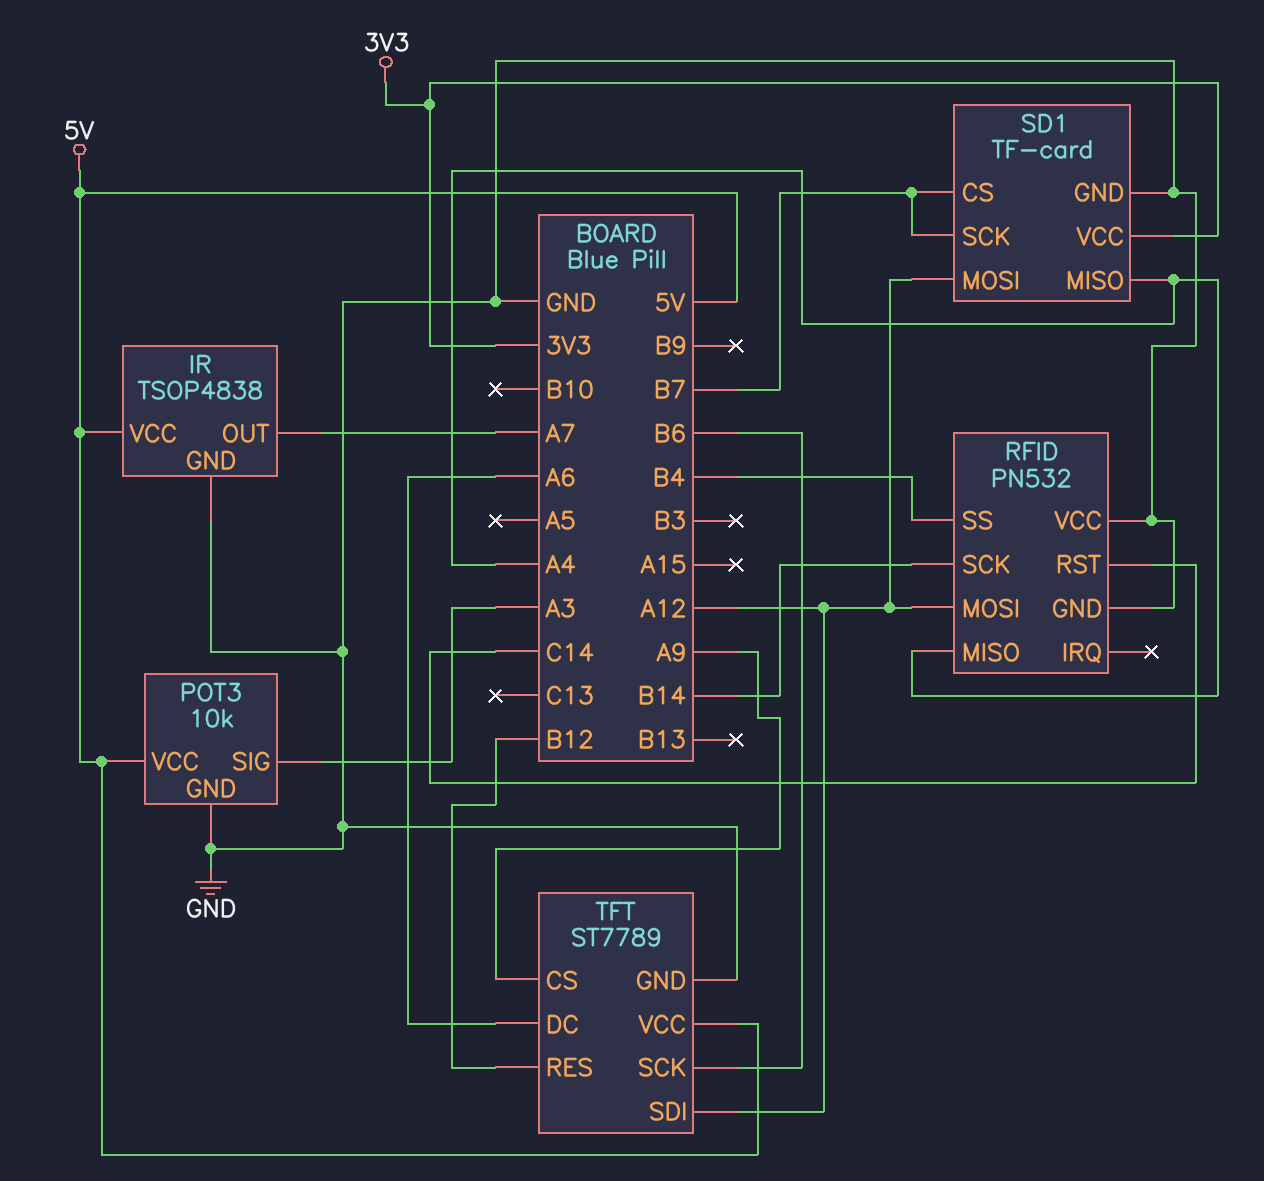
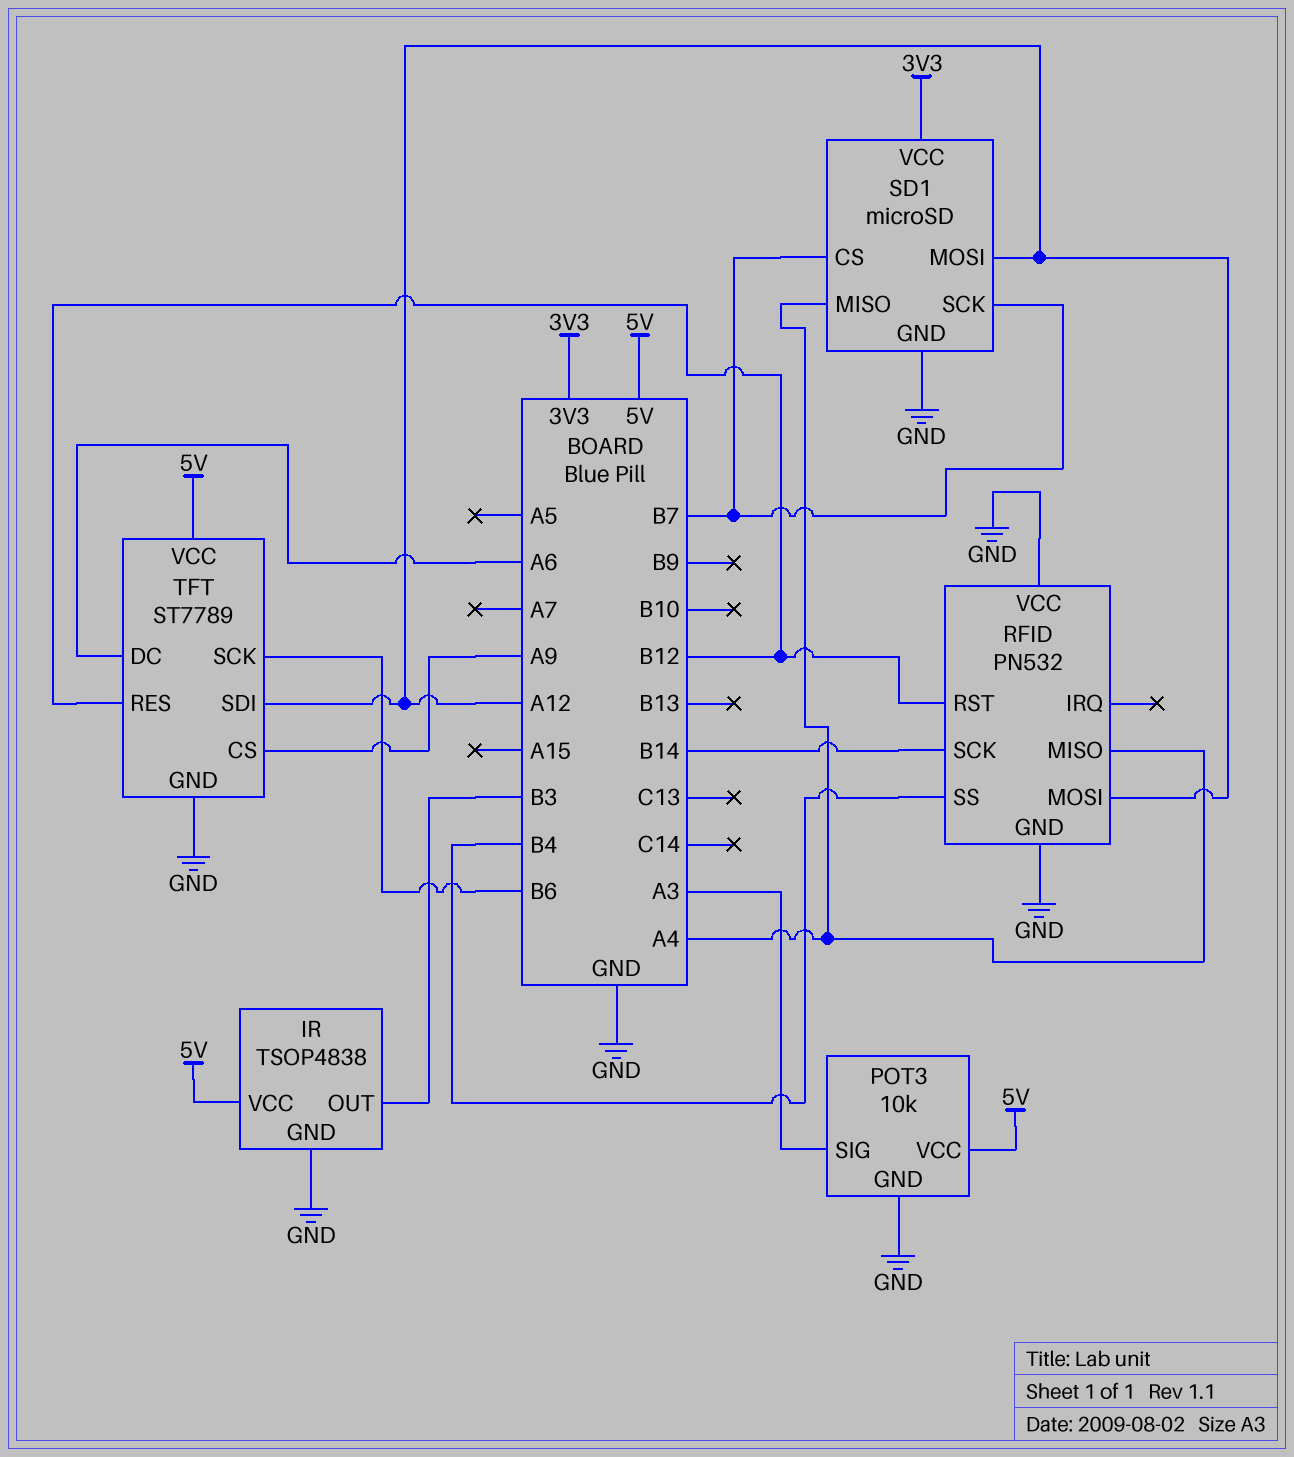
IR pin OUT: A7 -> B3
RFID pin RST: C14 -> B12
SD1: TF-card -> microSD

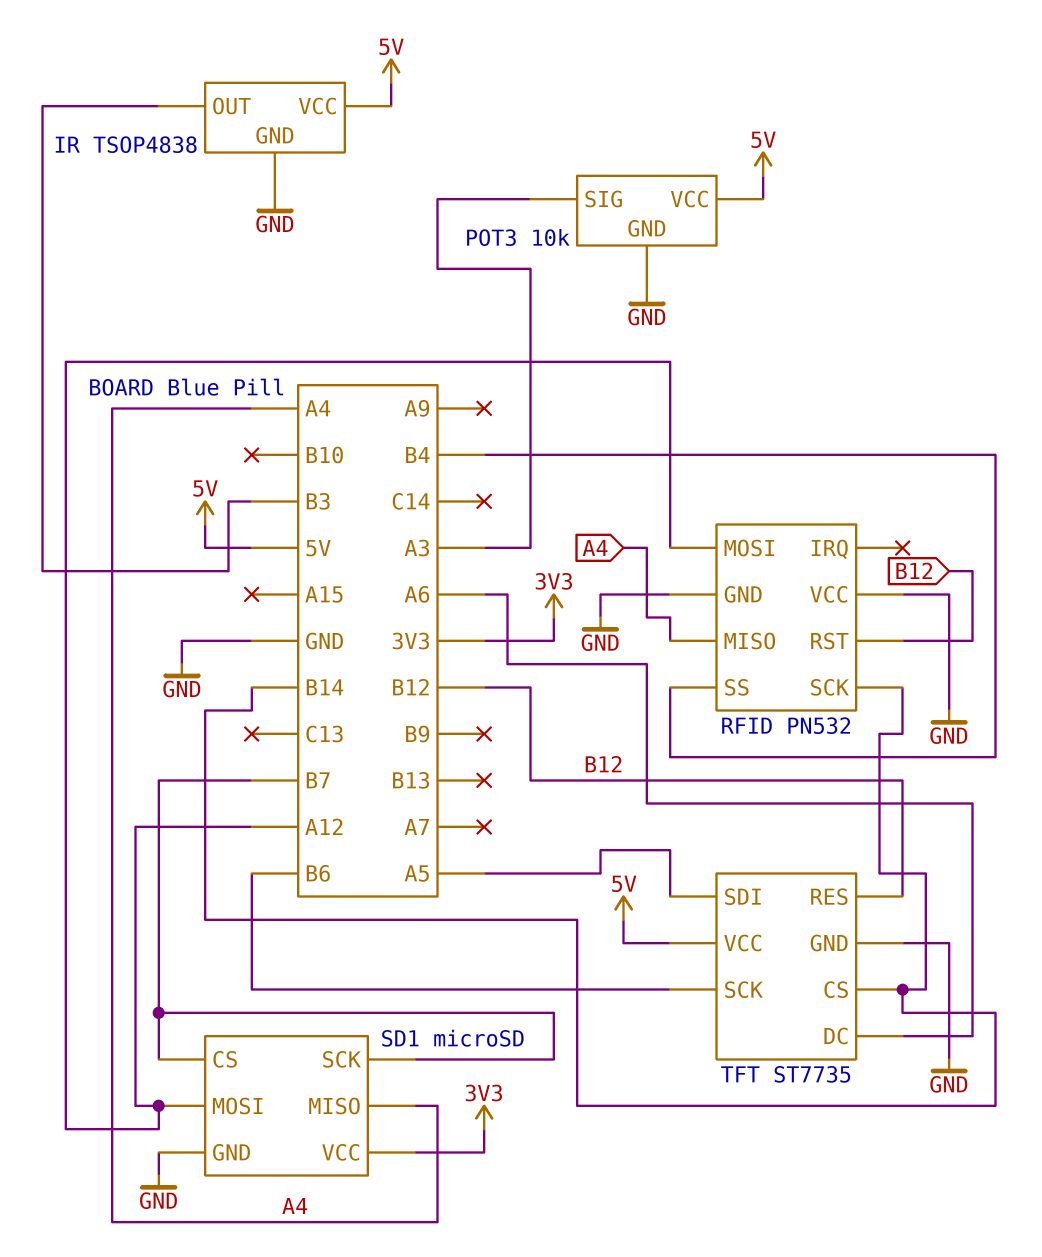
TFT: ST7789 -> ST7735
TFT pin CS: A9 -> B14
TFT pin SDI: A12 -> A5

